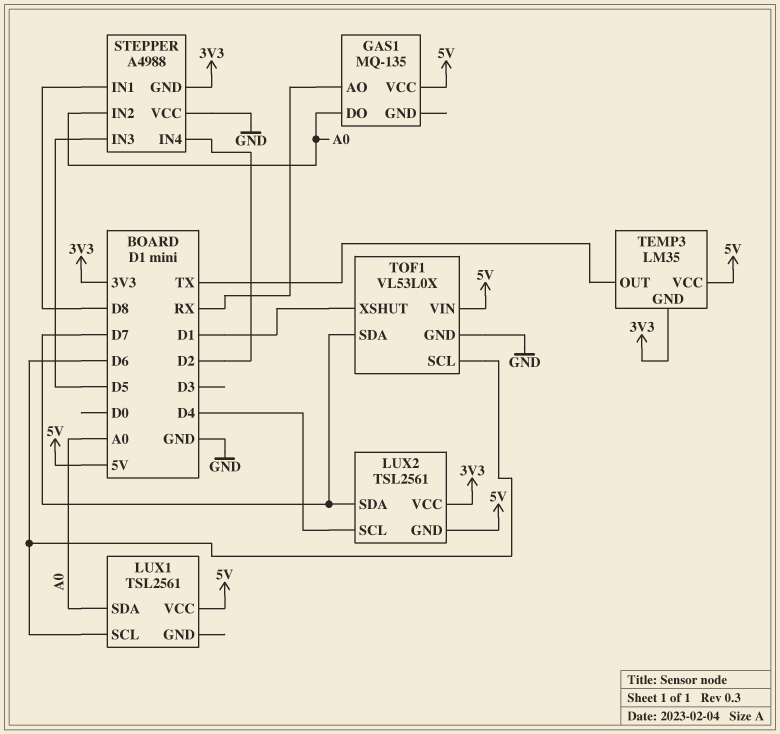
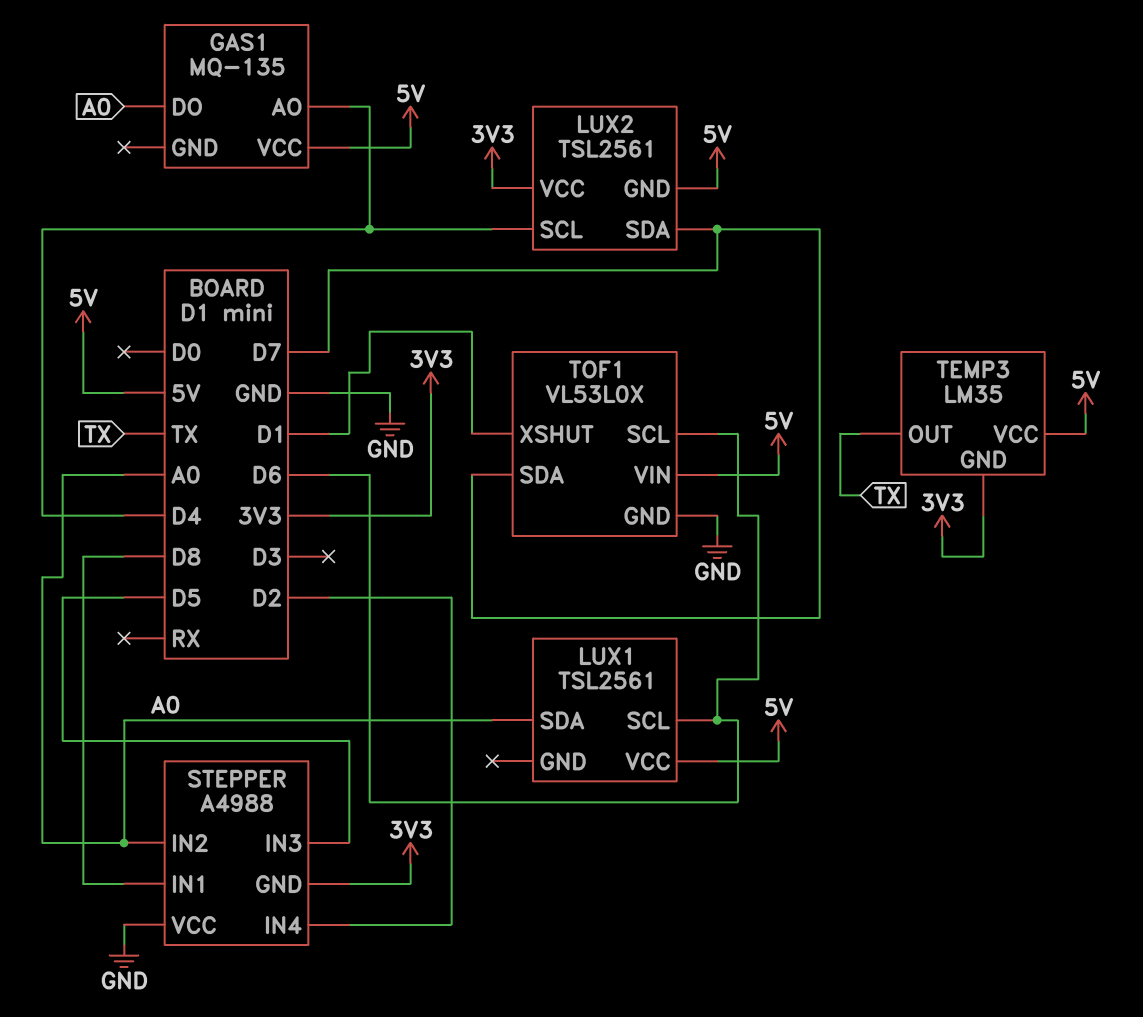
GAS1 pin AO: RX -> D4

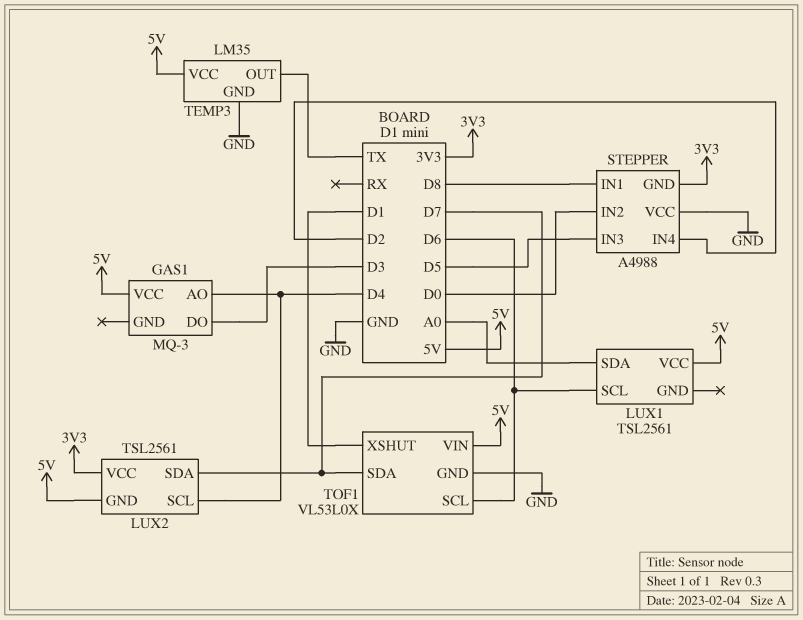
GAS1: MQ-135 -> MQ-3
GAS1 pin DO: A0 -> D3
STEPPER pin IN2: A0 -> D0
TEMP3 pin GND: 3V3 -> GND

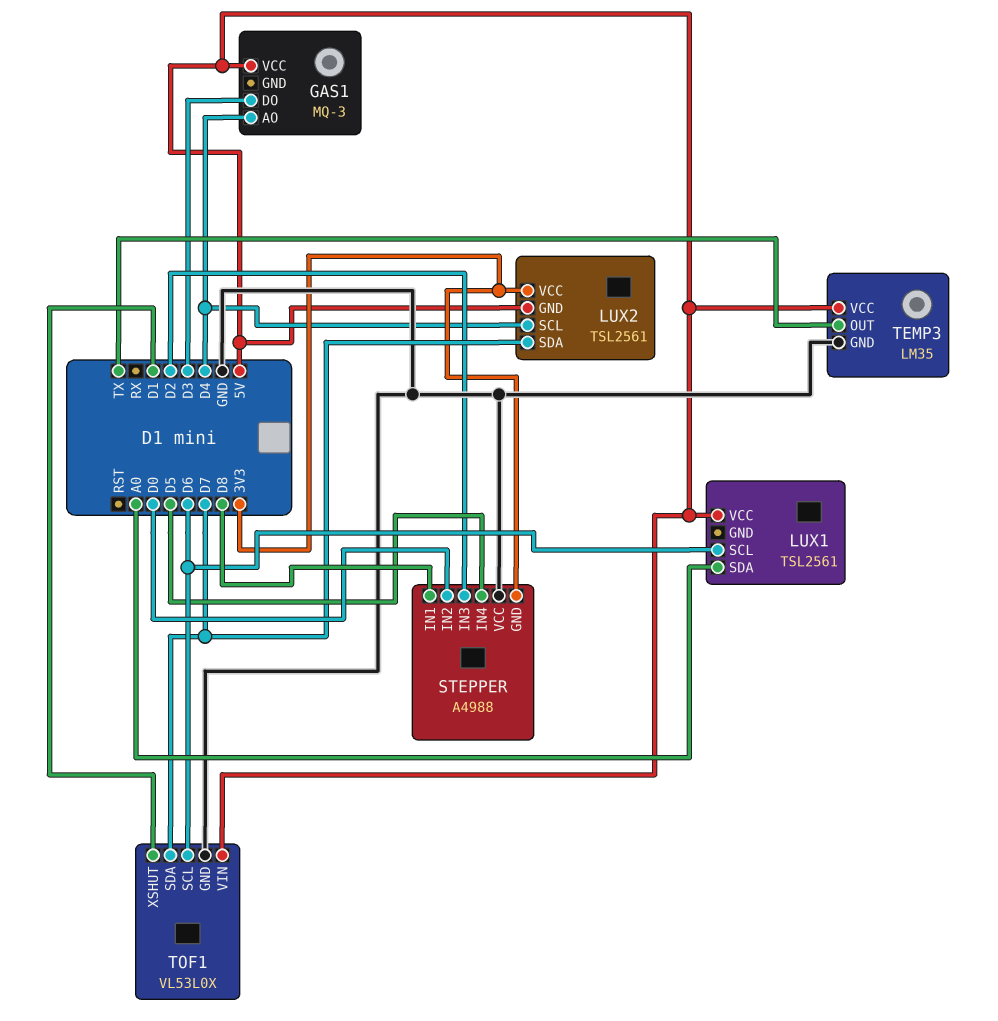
STEPPER pin IN3: D5 -> D2
STEPPER pin IN4: D2 -> D5

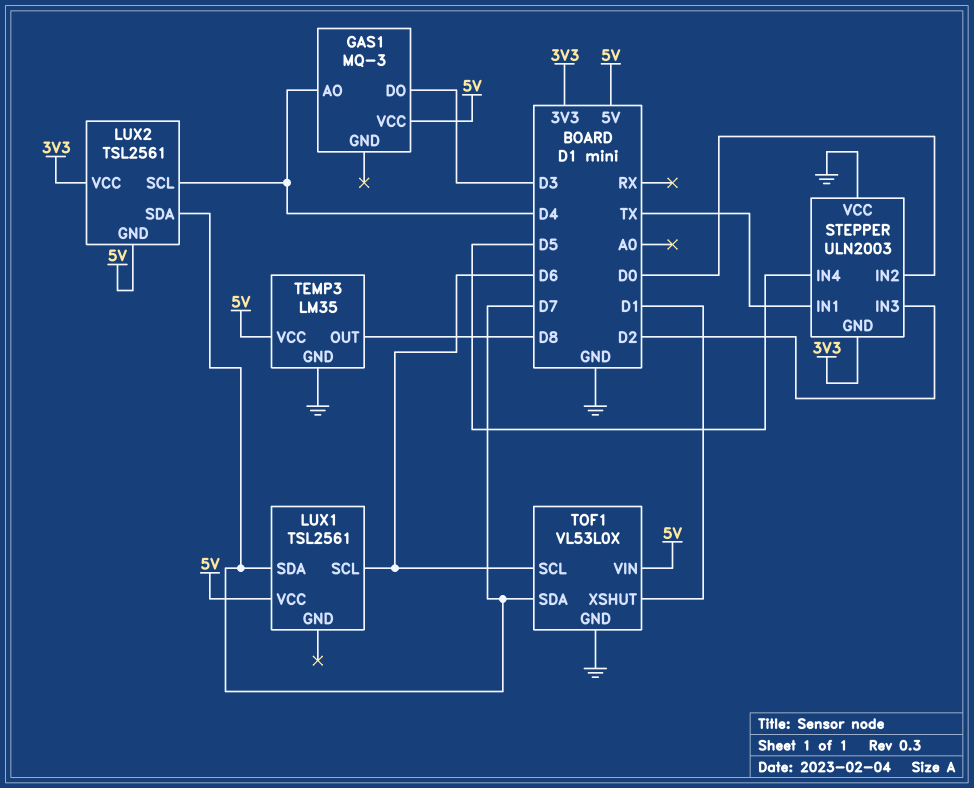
LUX1 pin SDA: A0 -> D7
STEPPER: A4988 -> ULN2003
STEPPER pin IN1: D8 -> TX
TEMP3 pin OUT: TX -> D8

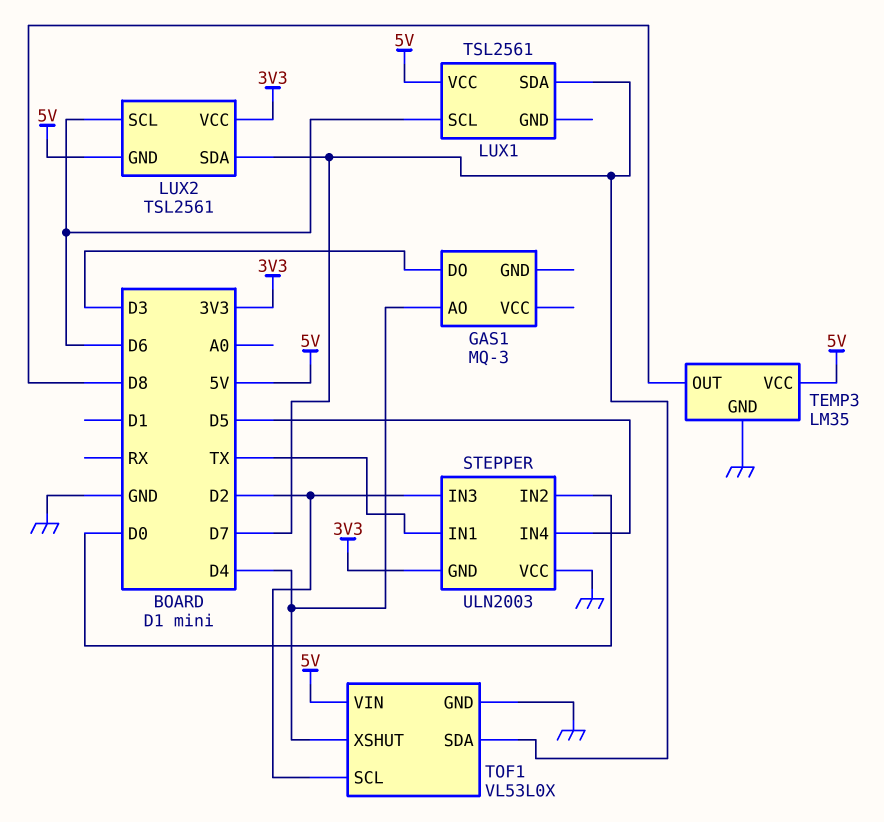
GAS1 pin VCC: 5V -> none
LUX2 pin SCL: D4 -> D6
TOF1 pin SCL: D6 -> D2
TOF1 pin XSHUT: D1 -> D4

